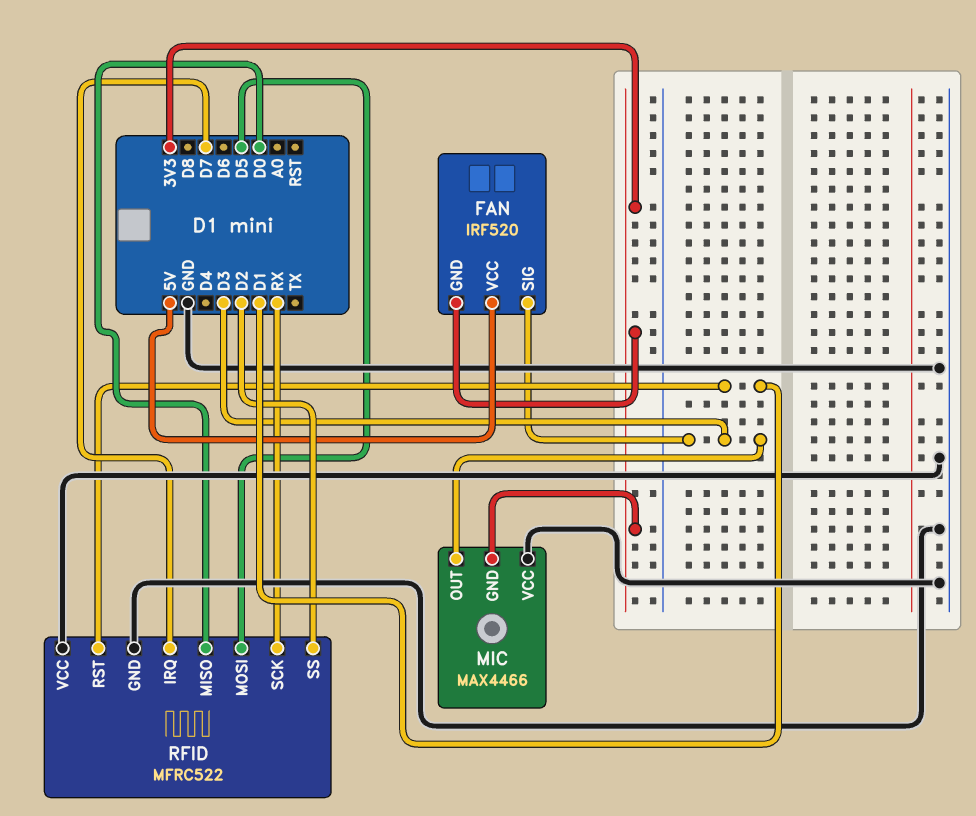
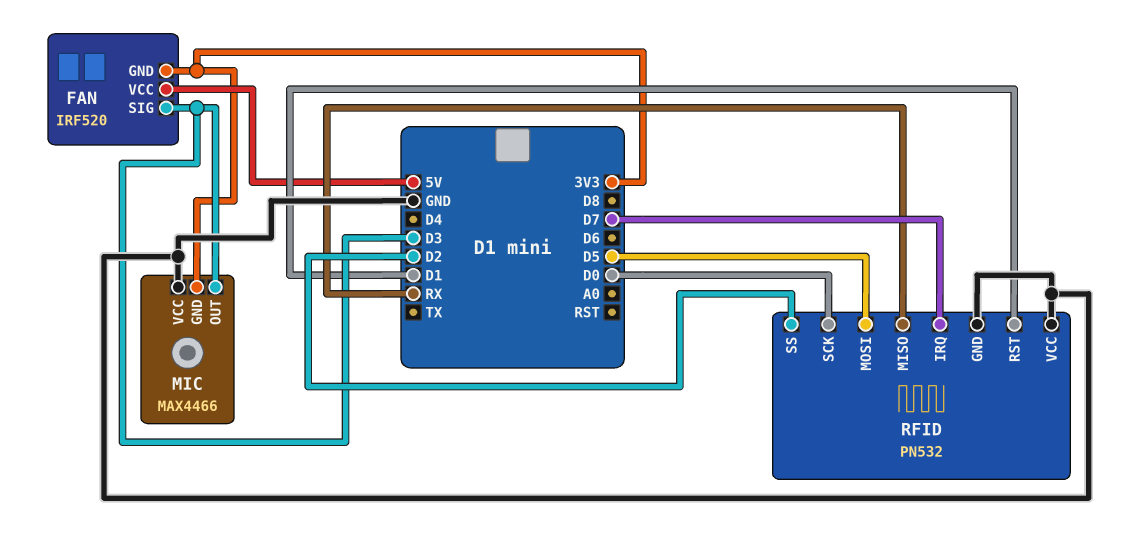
RFID: MFRC522 -> PN532
RFID pin MISO: D0 -> RX
RFID pin SCK: RX -> D0

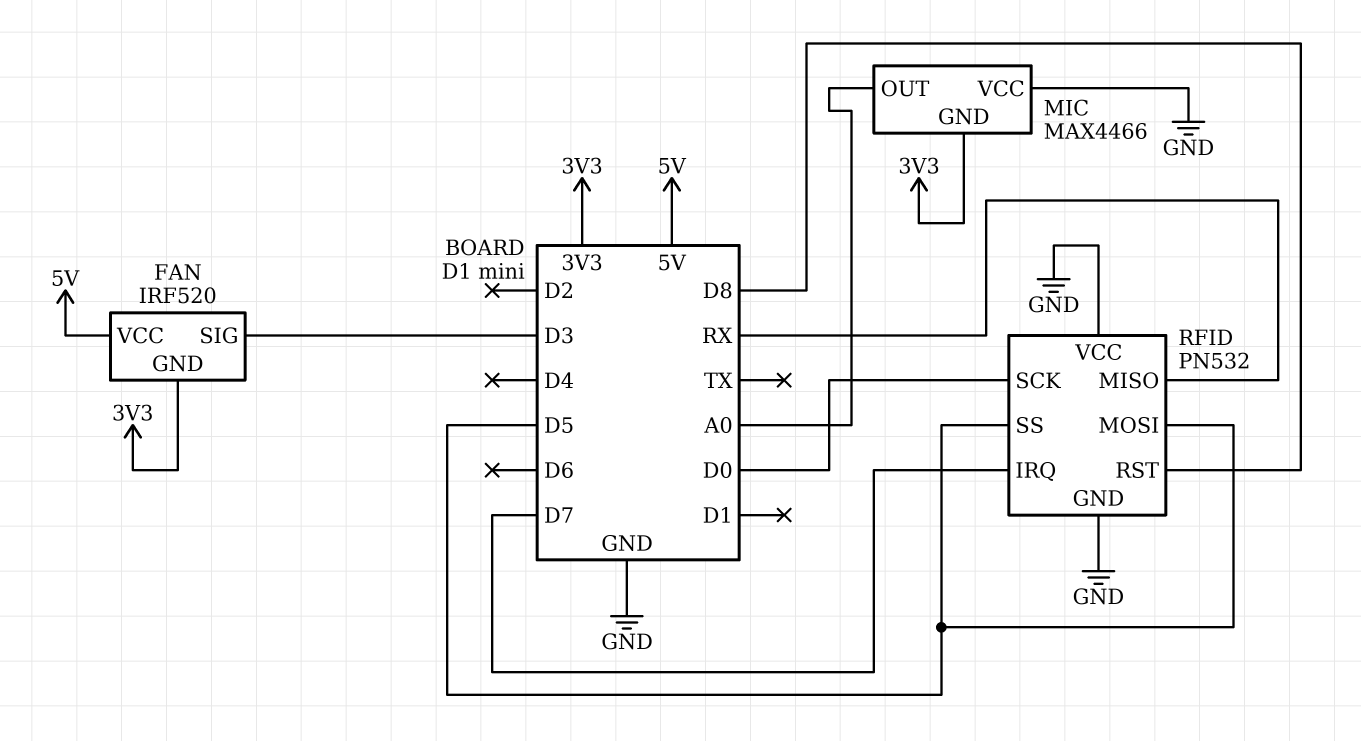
MIC pin OUT: D3 -> A0
RFID pin RST: D1 -> D8
RFID pin SS: D2 -> D5

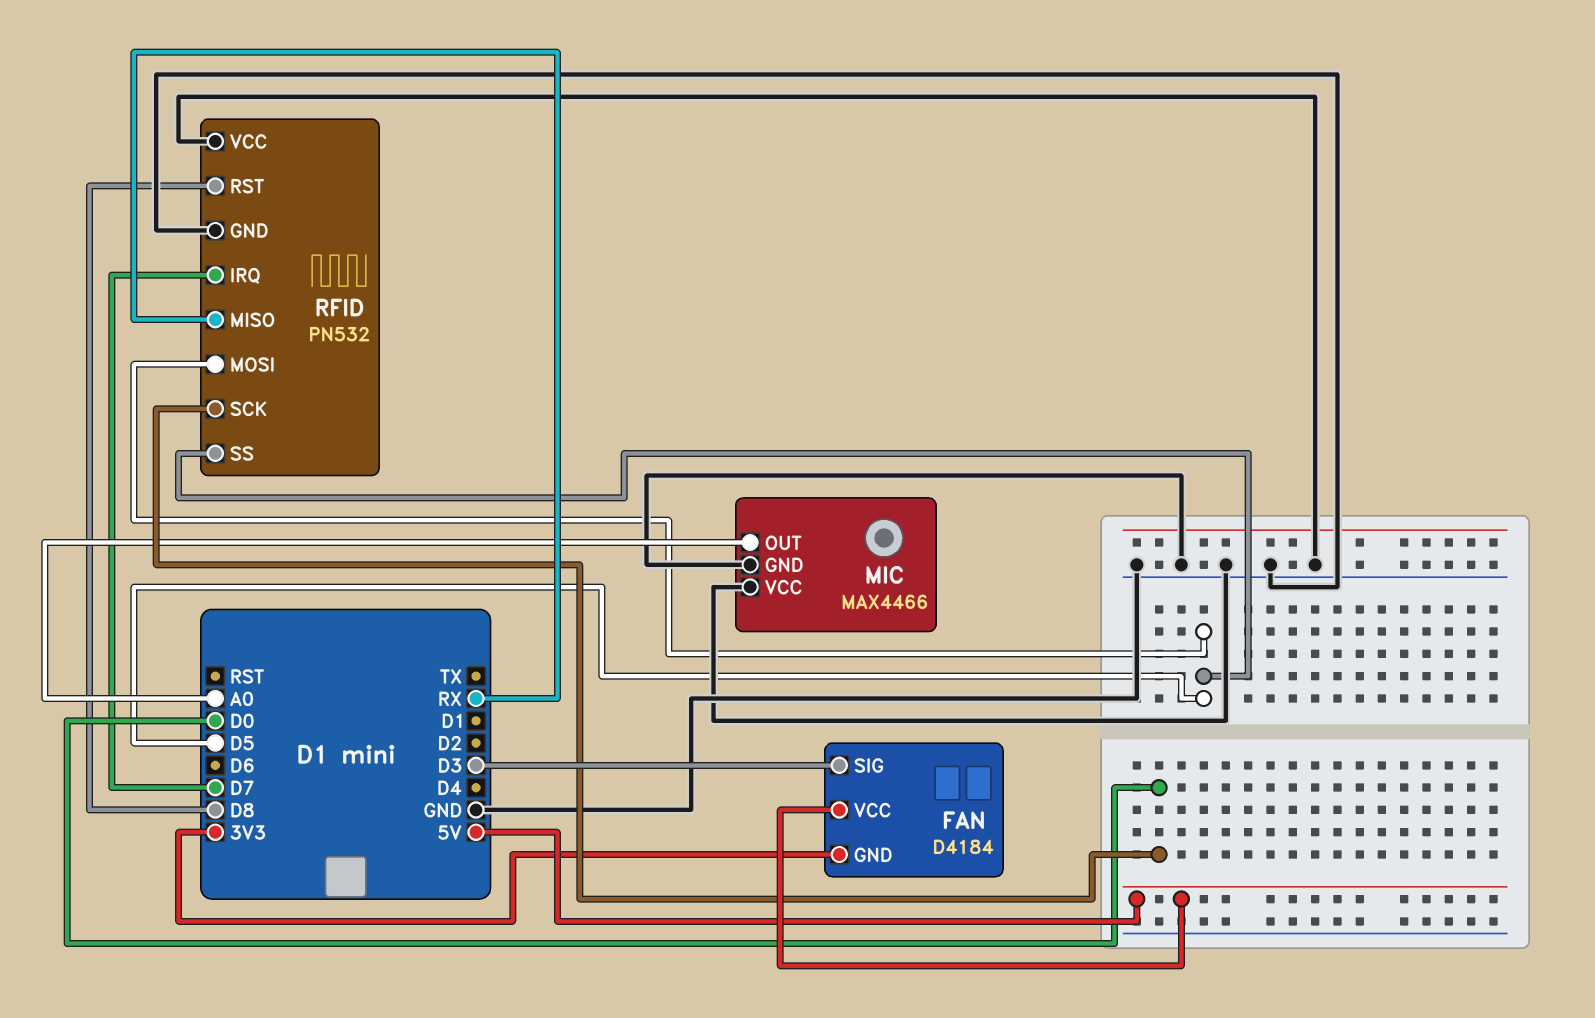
FAN: IRF520 -> D4184
MIC pin GND: 3V3 -> GND

